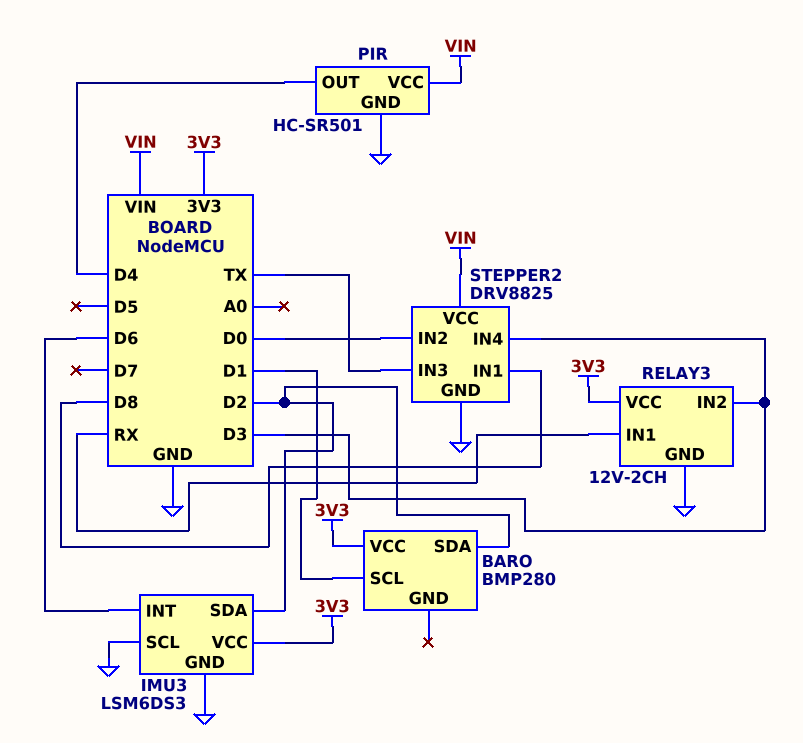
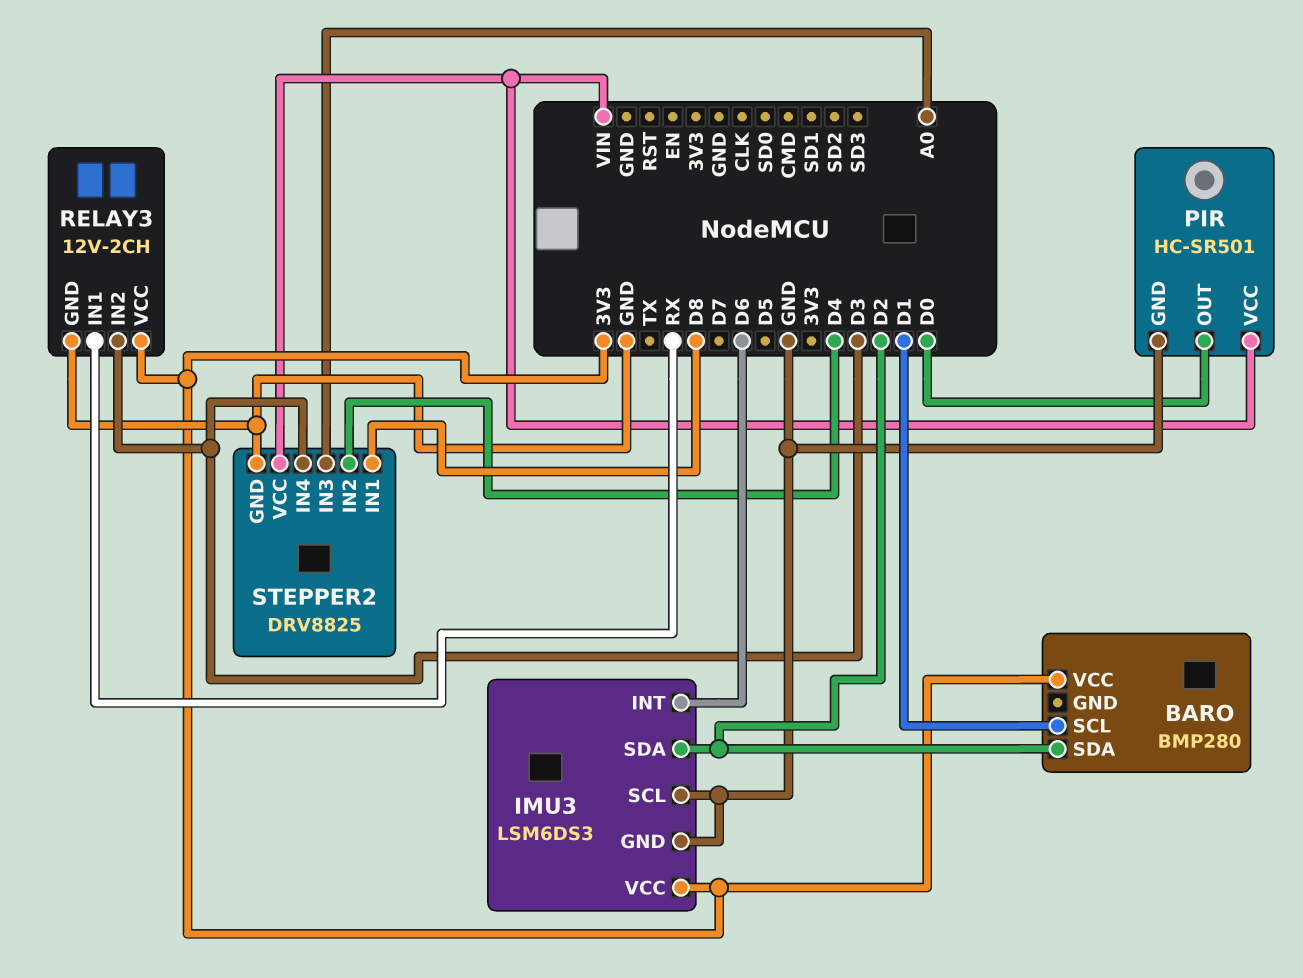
PIR pin OUT: D4 -> D0
STEPPER2 pin IN2: D0 -> D4
STEPPER2 pin IN3: TX -> A0

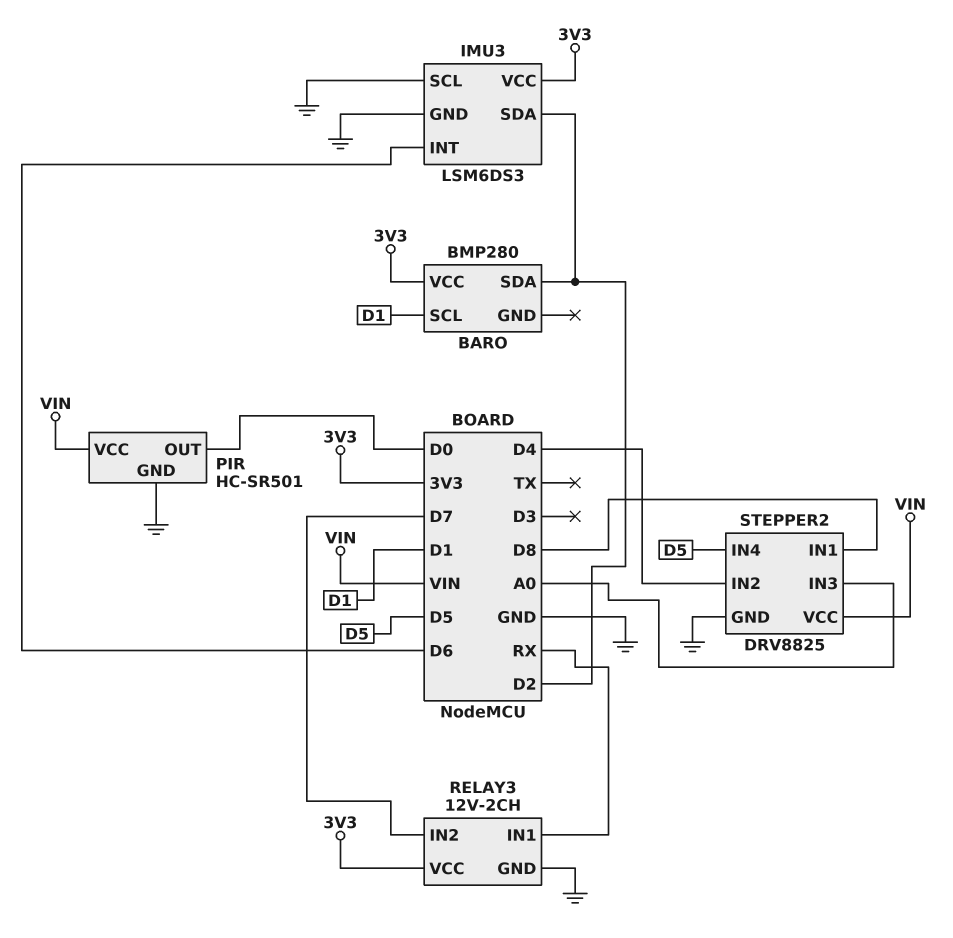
RELAY3 pin IN2: D3 -> D7
STEPPER2 pin IN4: D3 -> D5

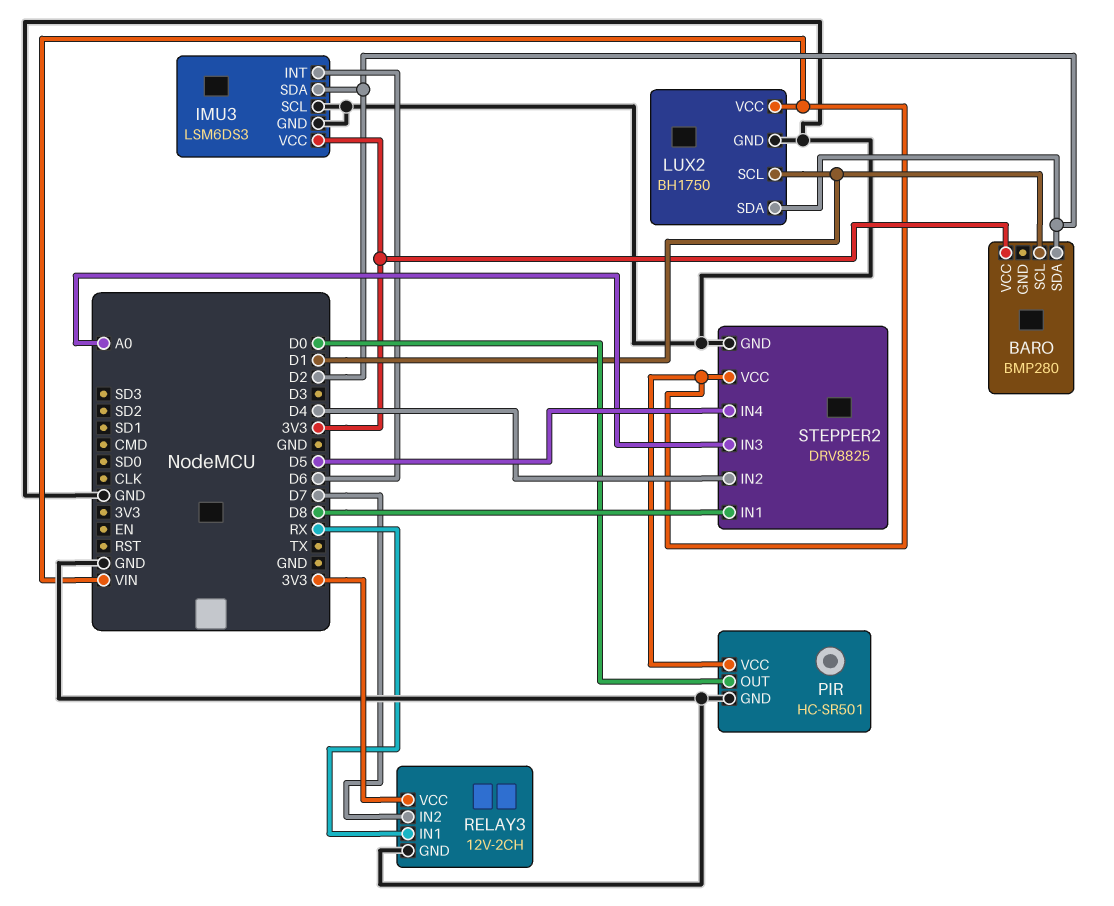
LUX2: none -> BH1750
LUX2 pin GND: none -> GND
LUX2 pin SCL: none -> D1
LUX2 pin SDA: none -> D2
LUX2 pin VCC: none -> VIN

